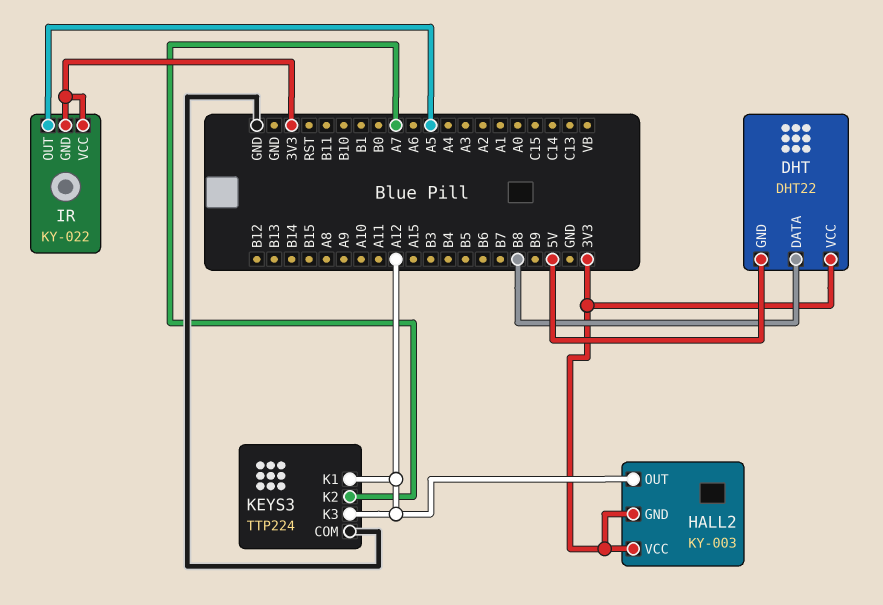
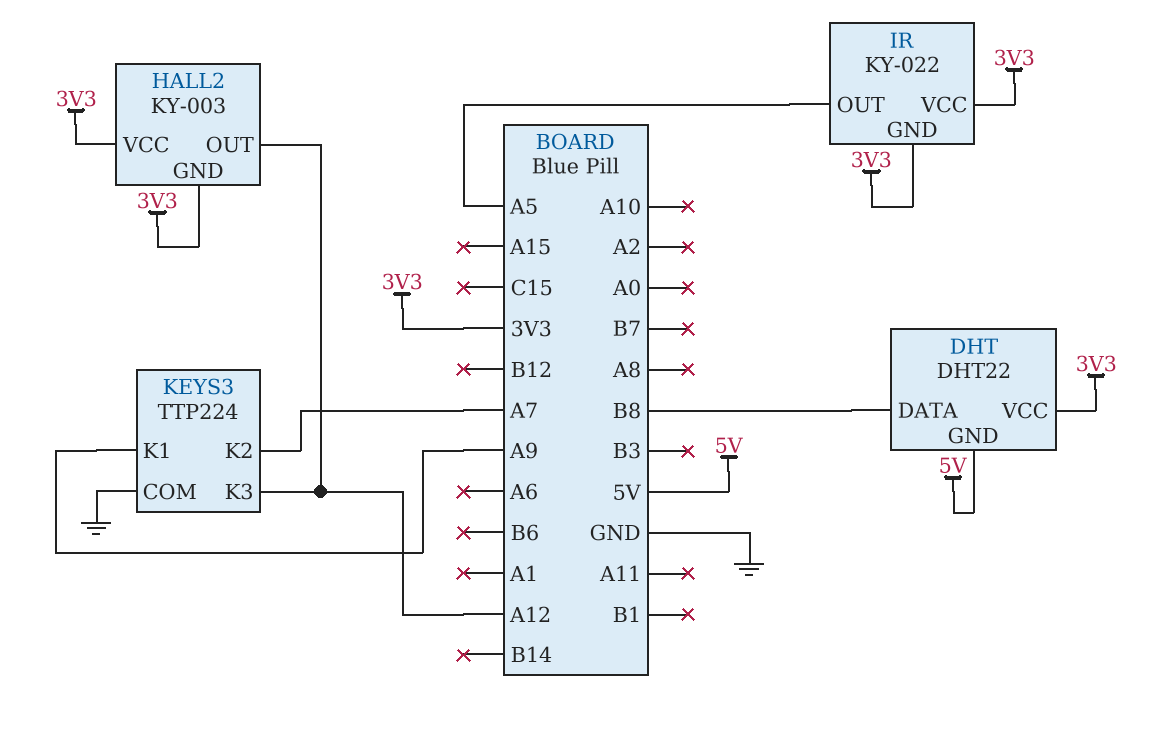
KEYS3 pin K1: A12 -> A9

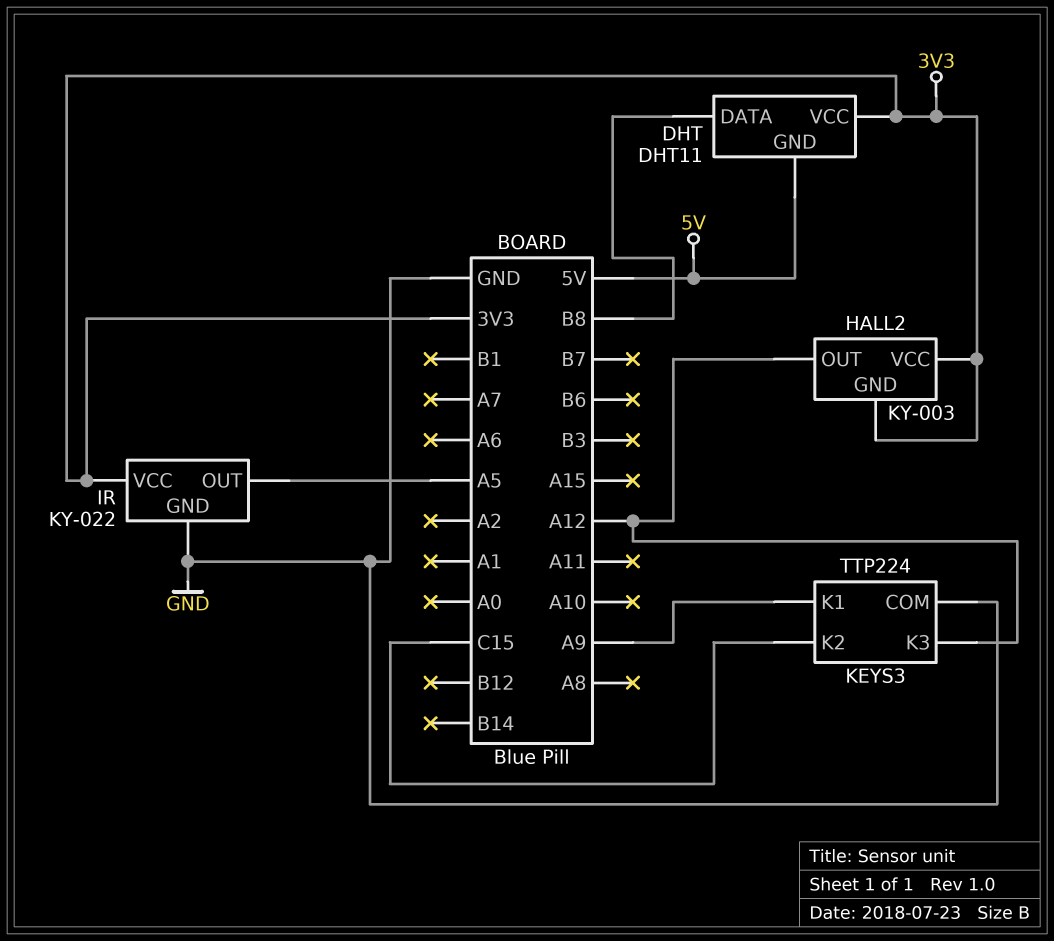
DHT: DHT22 -> DHT11
IR pin GND: 3V3 -> GND
KEYS3 pin K2: A7 -> C15

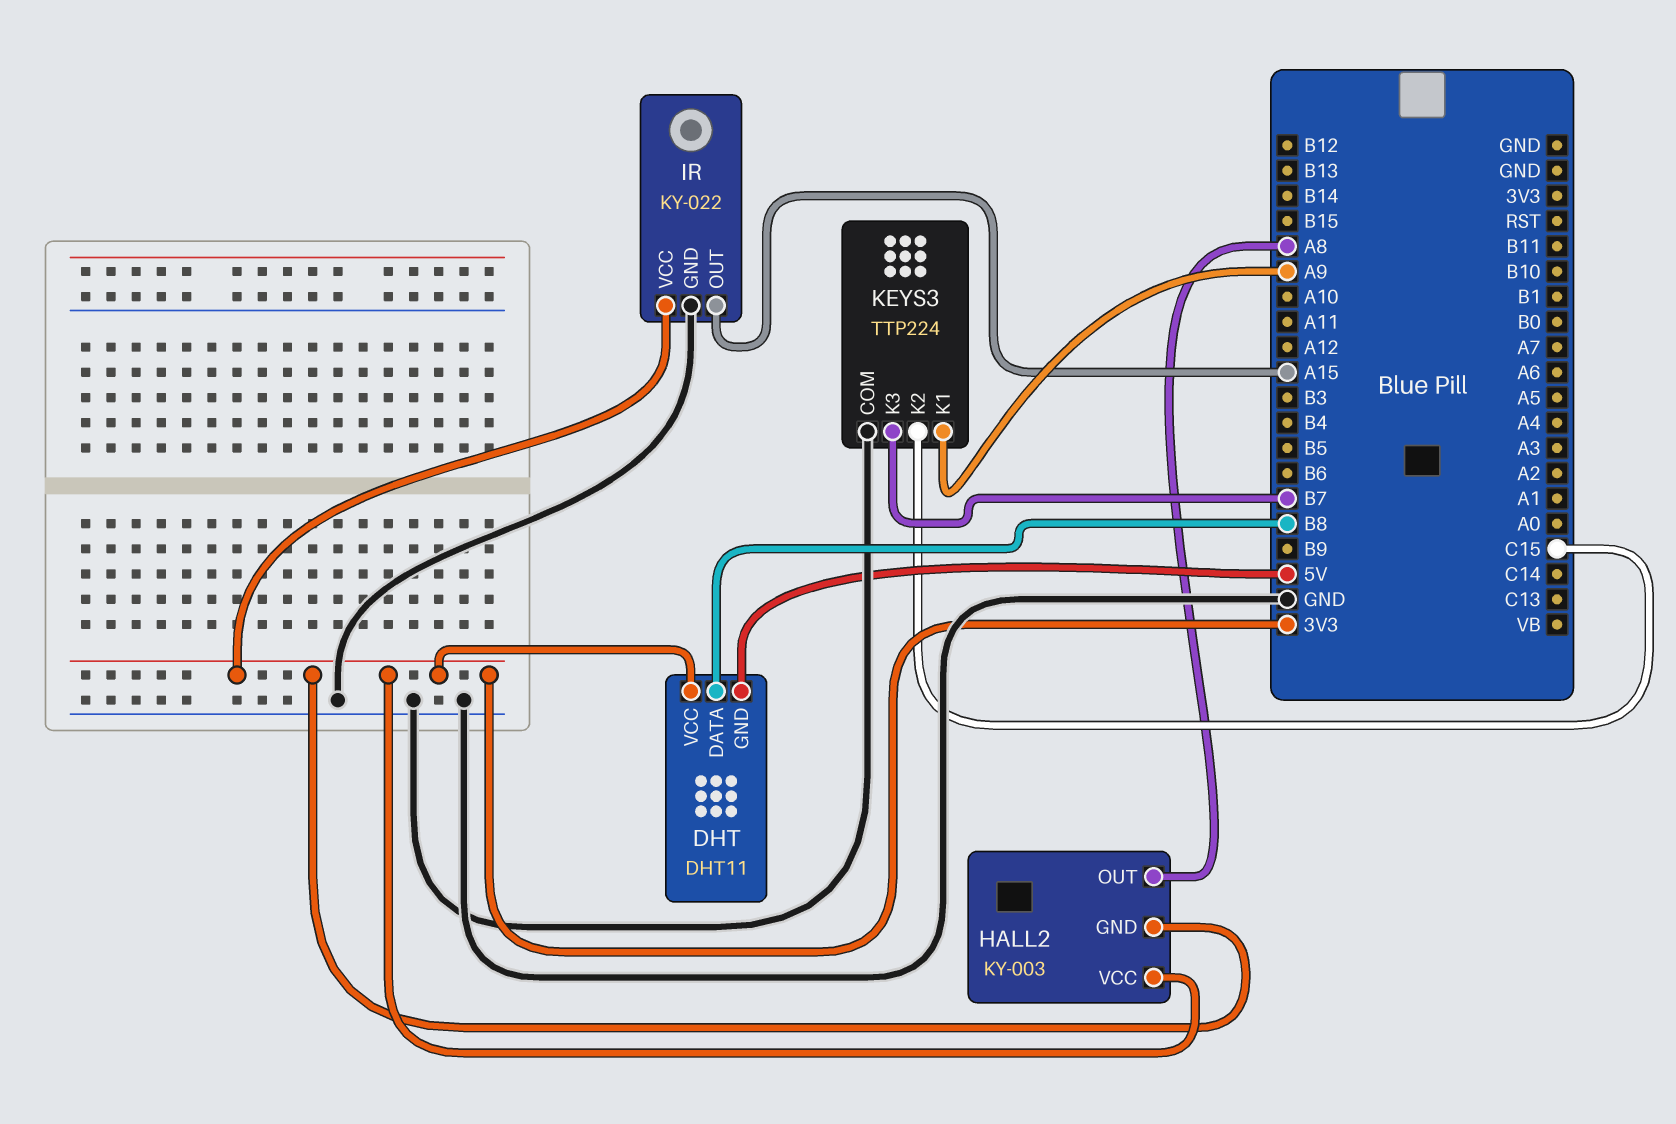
HALL2 pin OUT: A12 -> A8
IR pin OUT: A5 -> A15
KEYS3 pin K3: A12 -> B7

